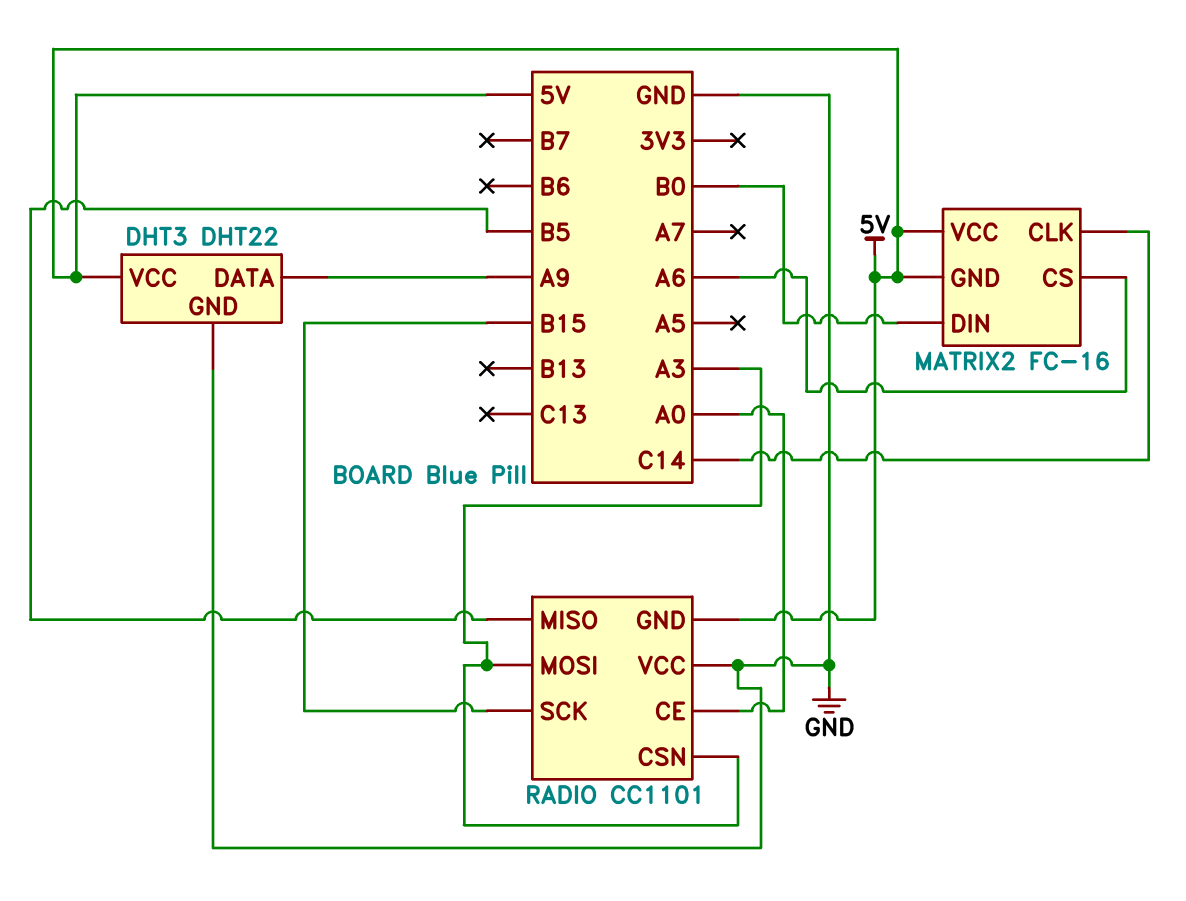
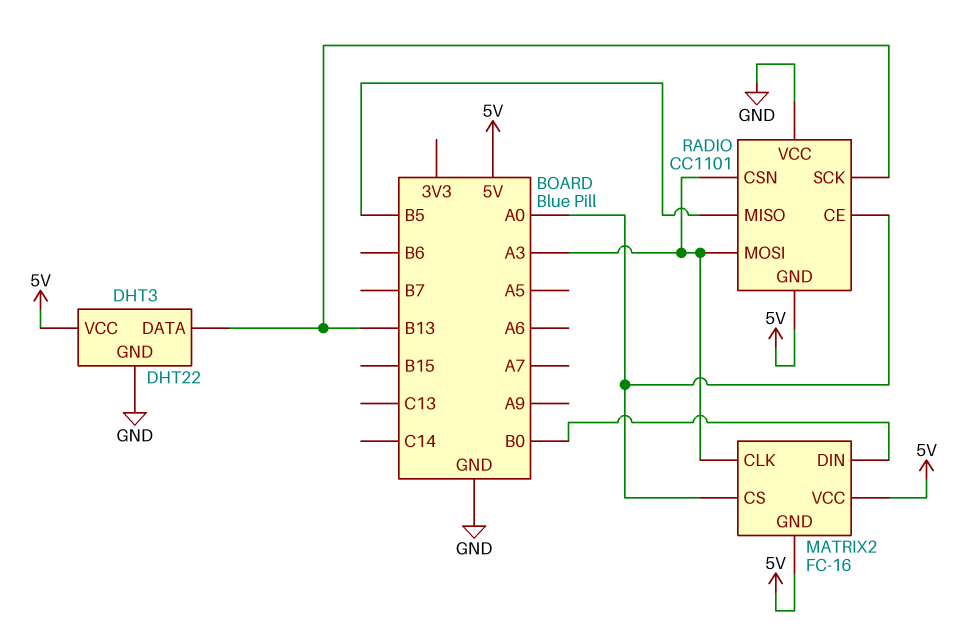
DHT3 pin DATA: A9 -> B13
MATRIX2 pin CLK: C14 -> A3
MATRIX2 pin CS: A6 -> A0
RADIO pin SCK: B15 -> B13

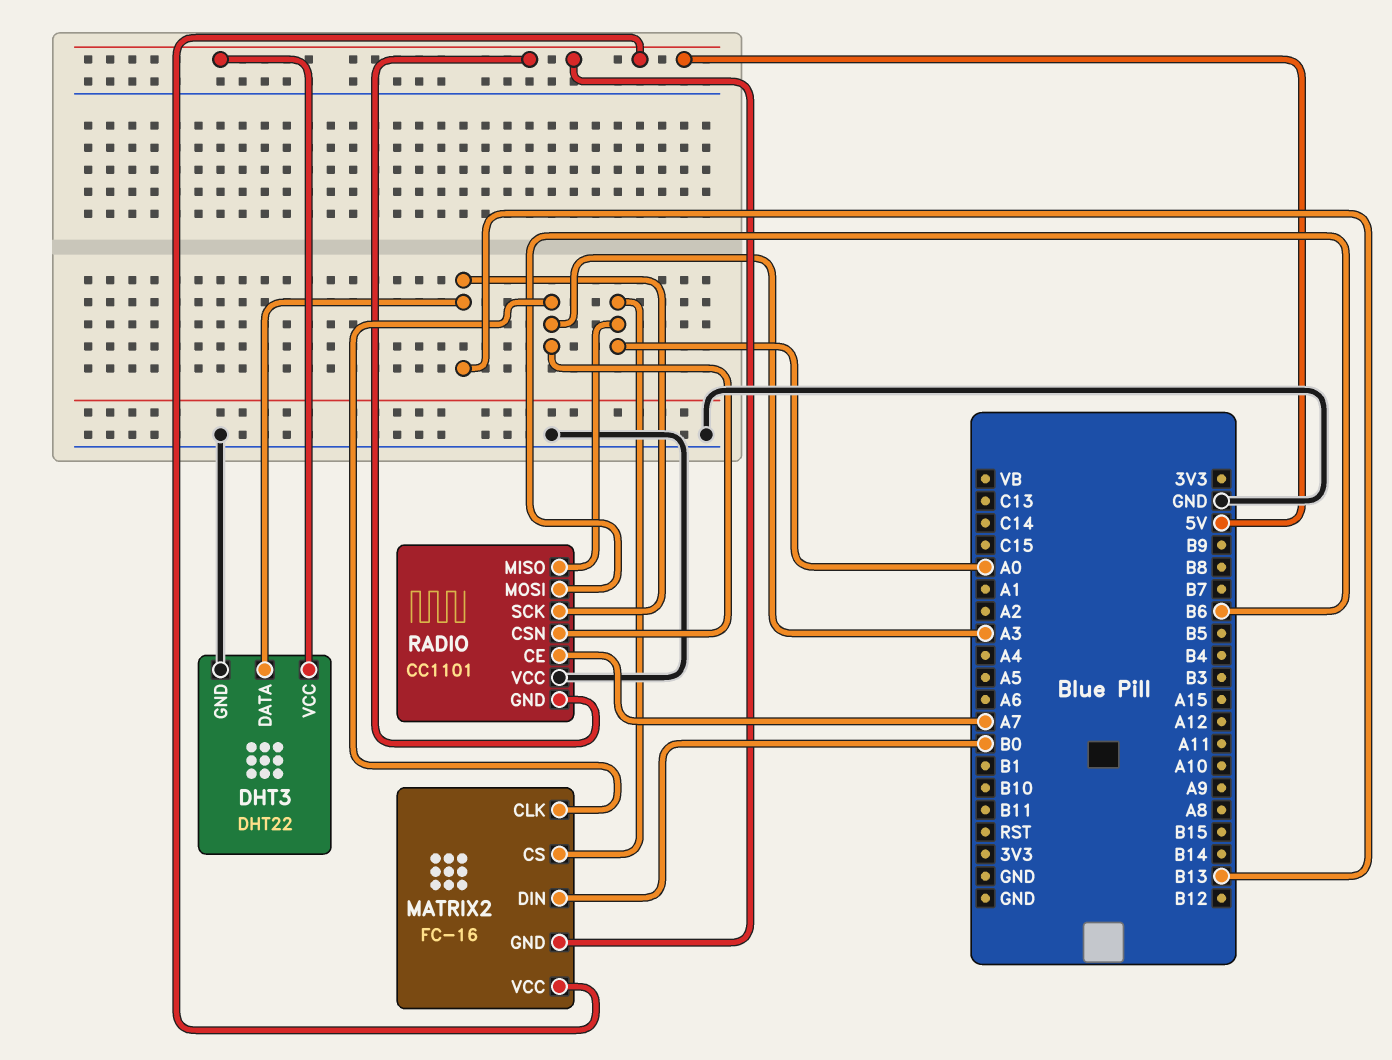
RADIO pin CE: A0 -> A7
RADIO pin MISO: B5 -> A0
RADIO pin MOSI: A3 -> B6

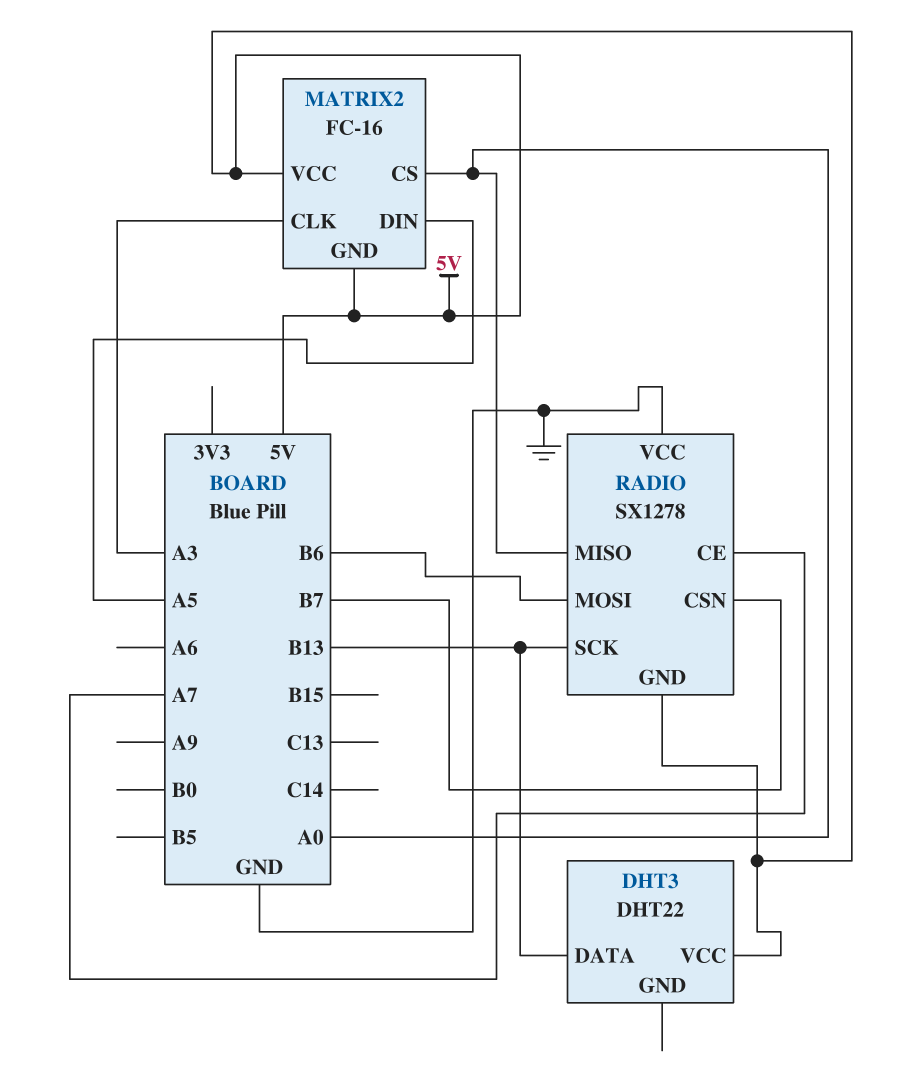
DHT3 pin GND: GND -> none
MATRIX2 pin DIN: B0 -> A5
RADIO: CC1101 -> SX1278
RADIO pin CSN: A3 -> B7

